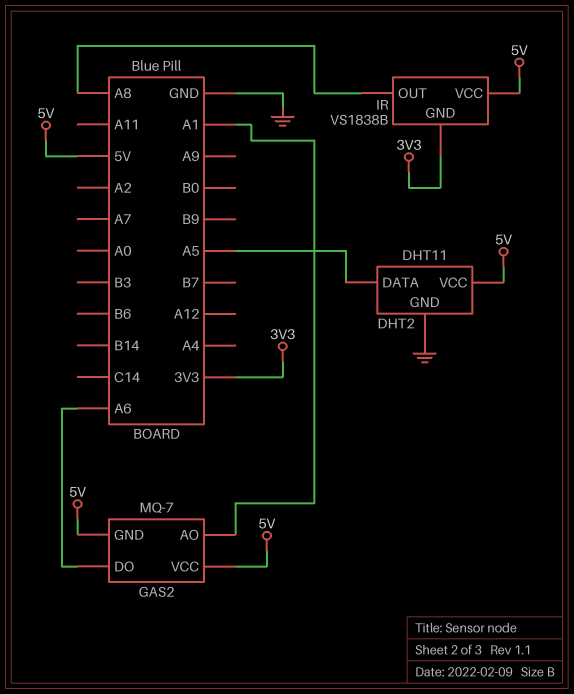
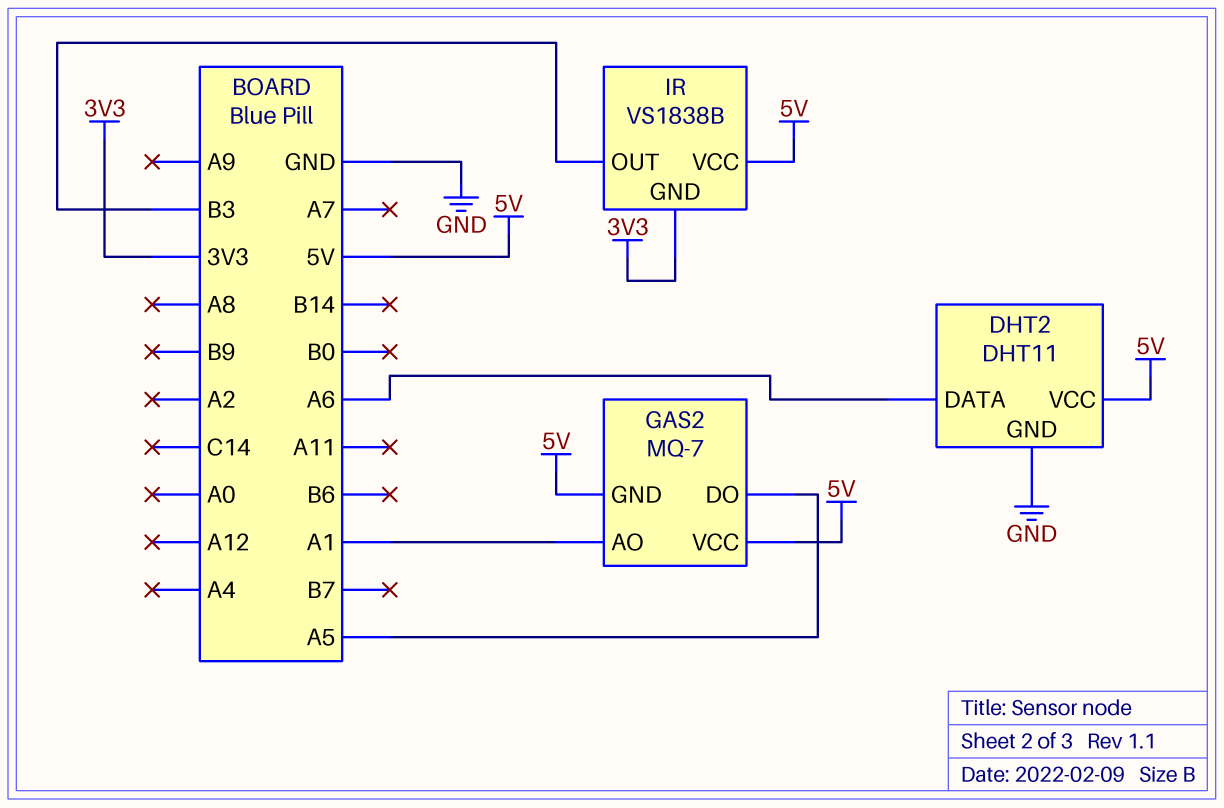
DHT2 pin DATA: A5 -> A6
GAS2 pin DO: A6 -> A5
IR pin OUT: A8 -> B3

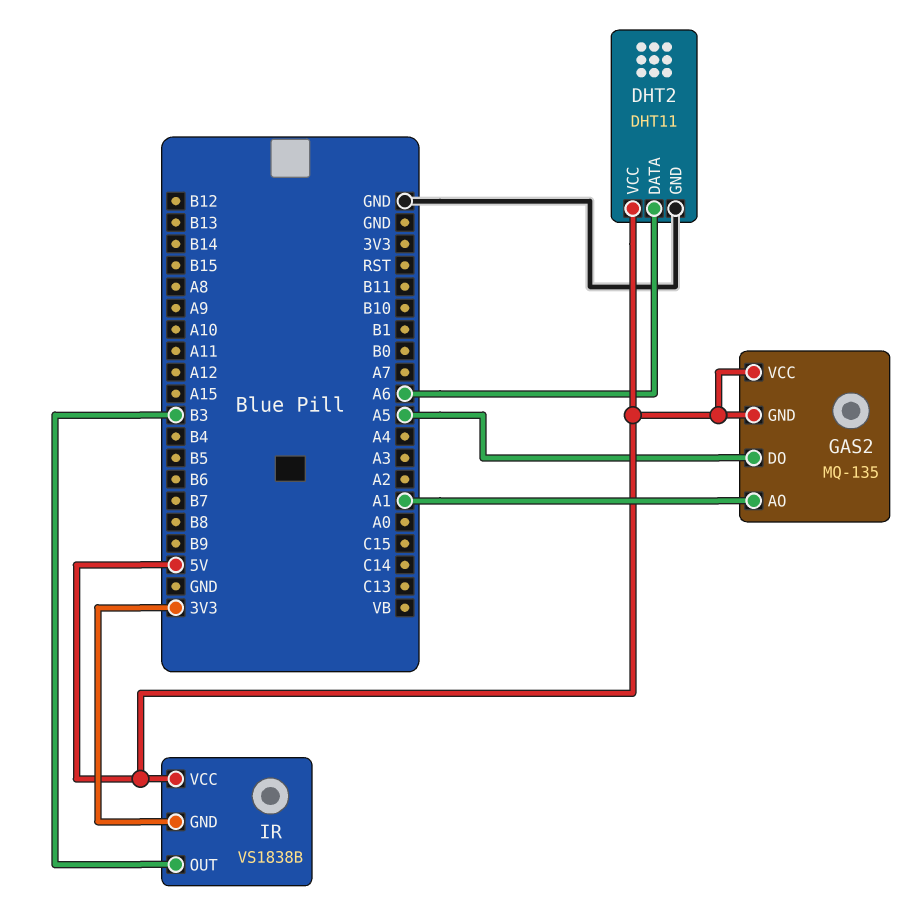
GAS2: MQ-7 -> MQ-135

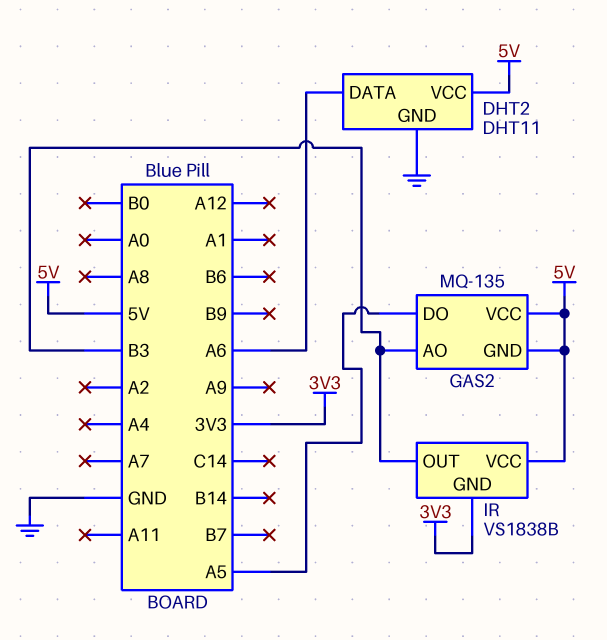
GAS2 pin AO: A1 -> B3

